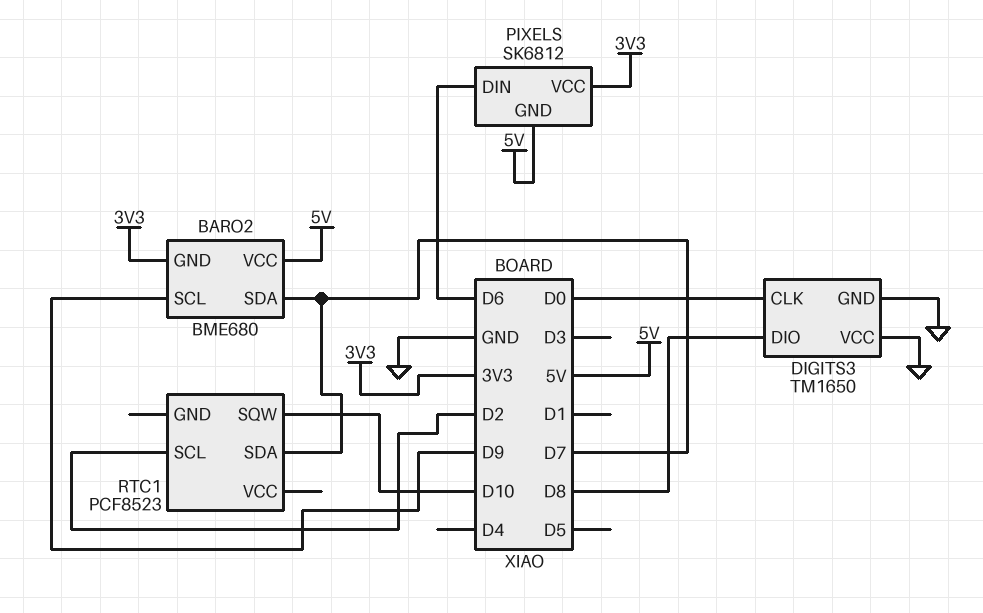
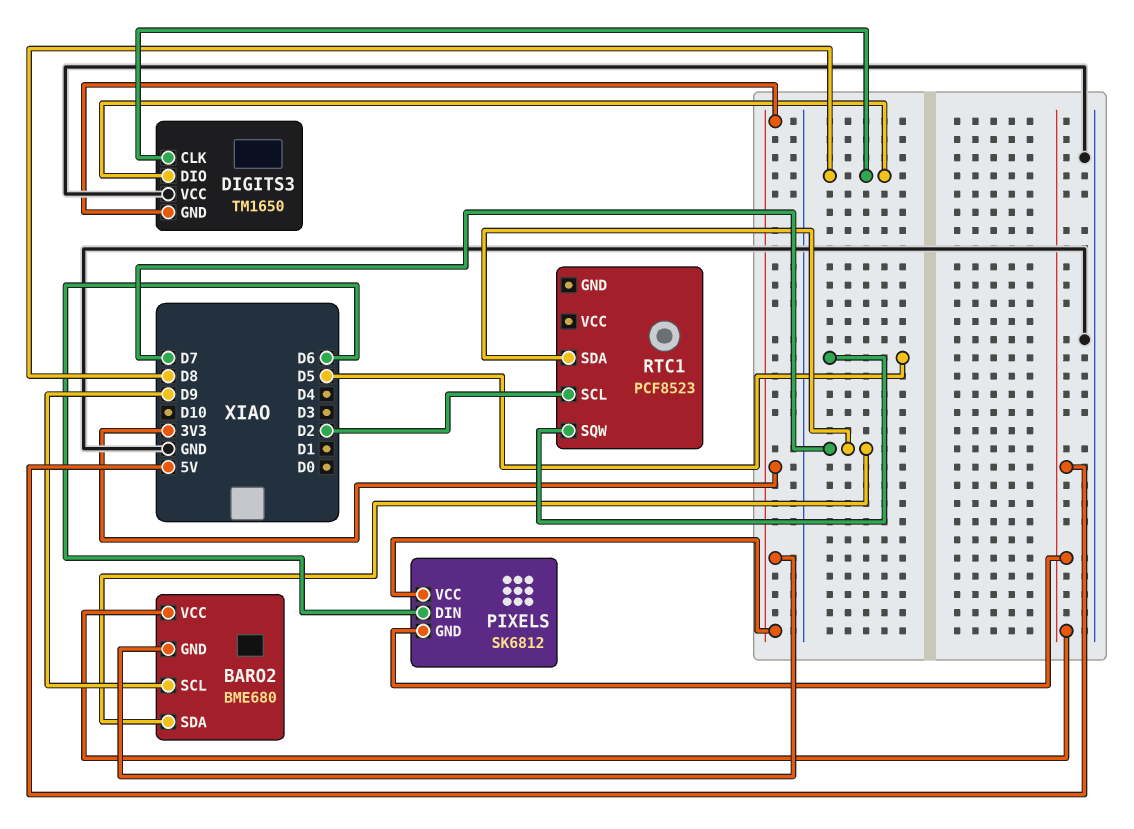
DIGITS3 pin CLK: D0 -> D8
DIGITS3 pin GND: GND -> 3V3
RTC1 pin SQW: D10 -> D5

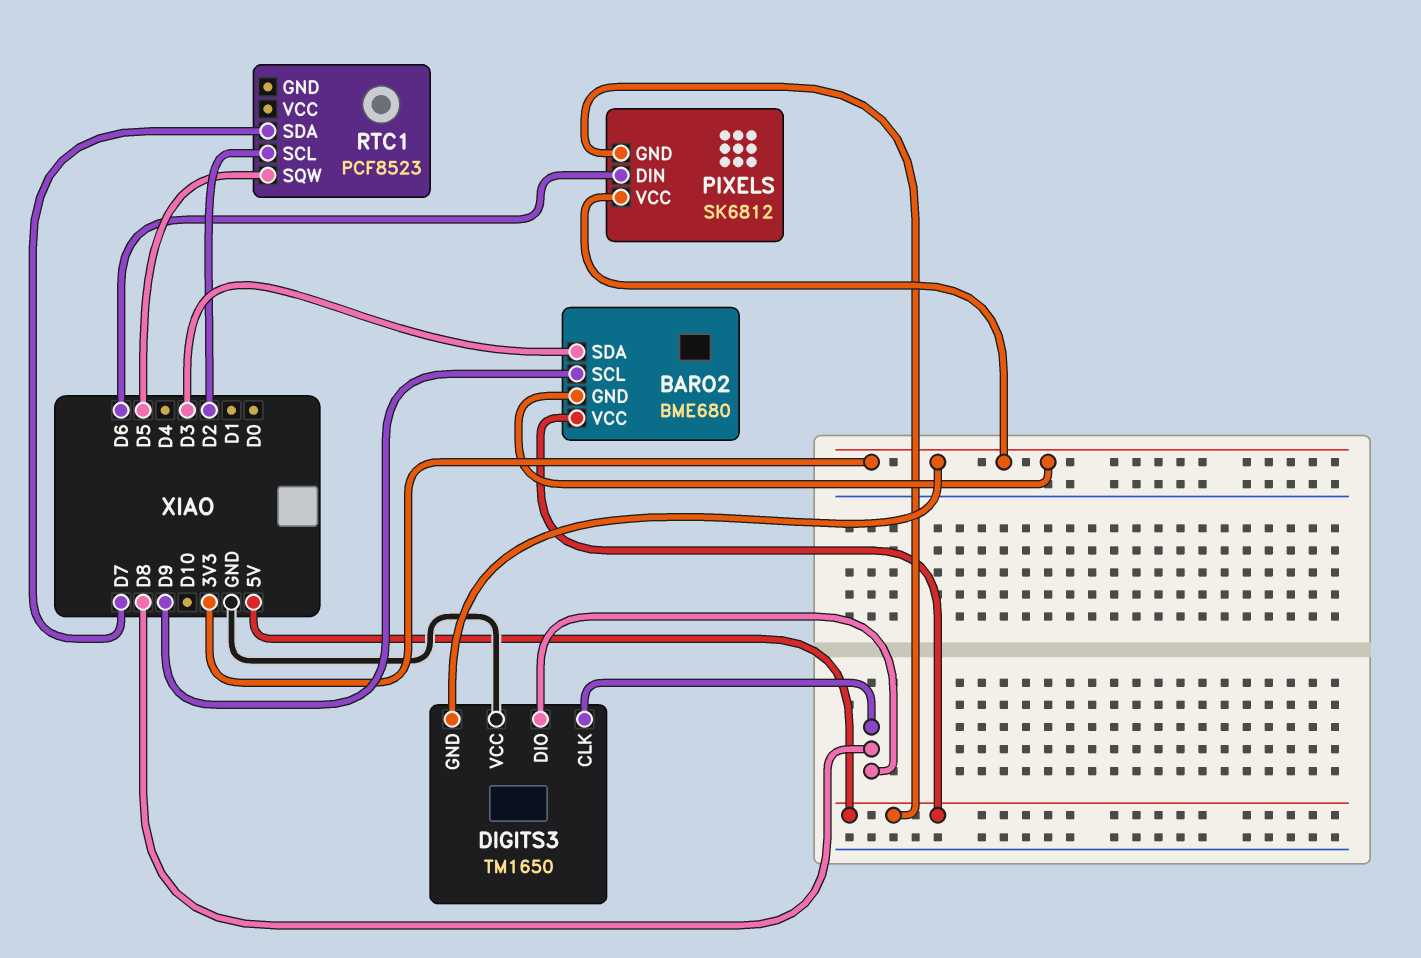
BARO2 pin SDA: D7 -> D3

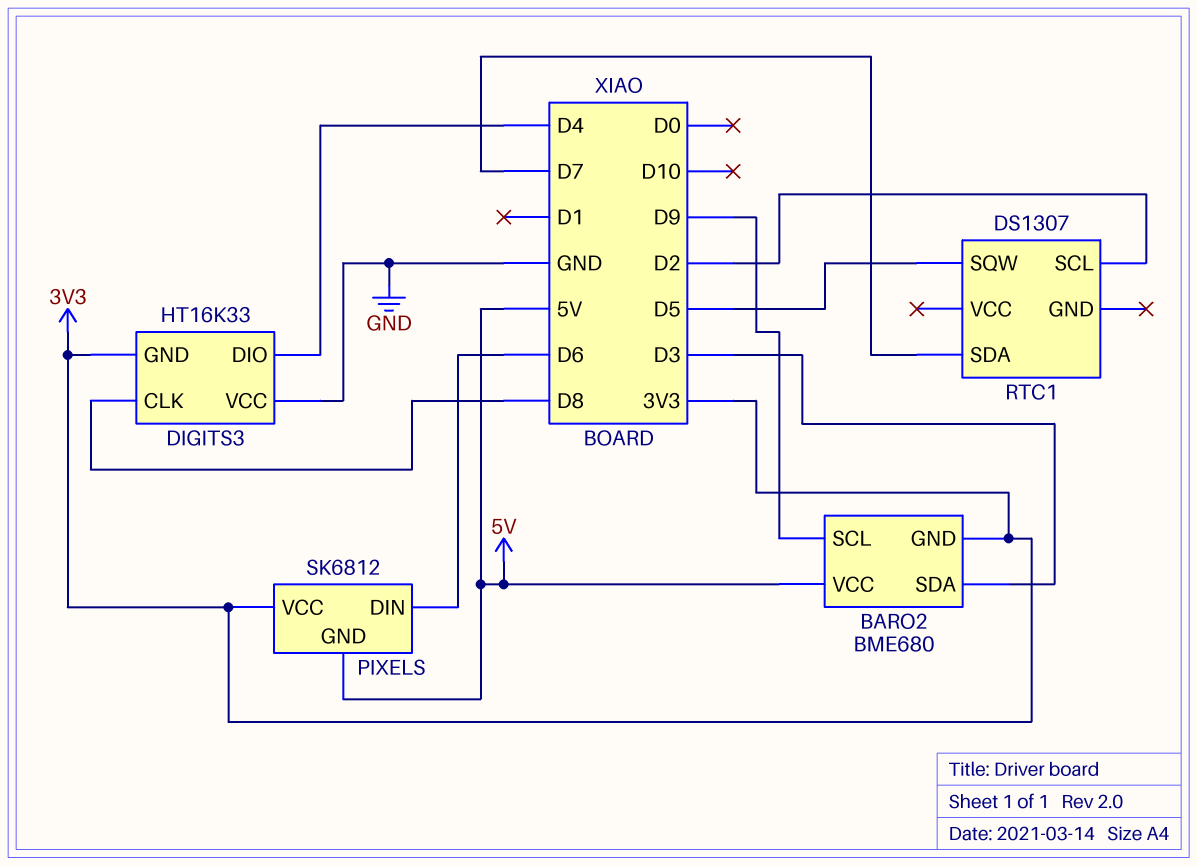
DIGITS3: TM1650 -> HT16K33
DIGITS3 pin DIO: D8 -> D4
RTC1: PCF8523 -> DS1307

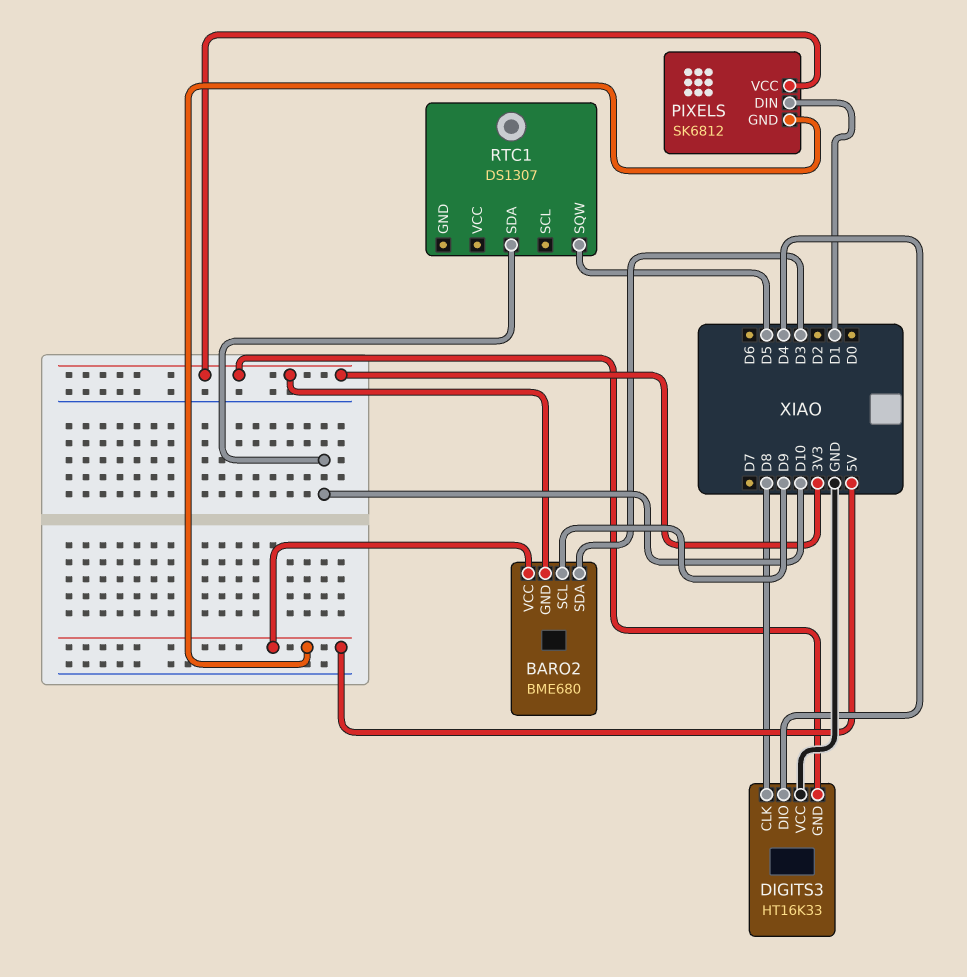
PIXELS pin DIN: D6 -> D1
RTC1 pin SCL: D2 -> none
RTC1 pin SDA: D7 -> D10

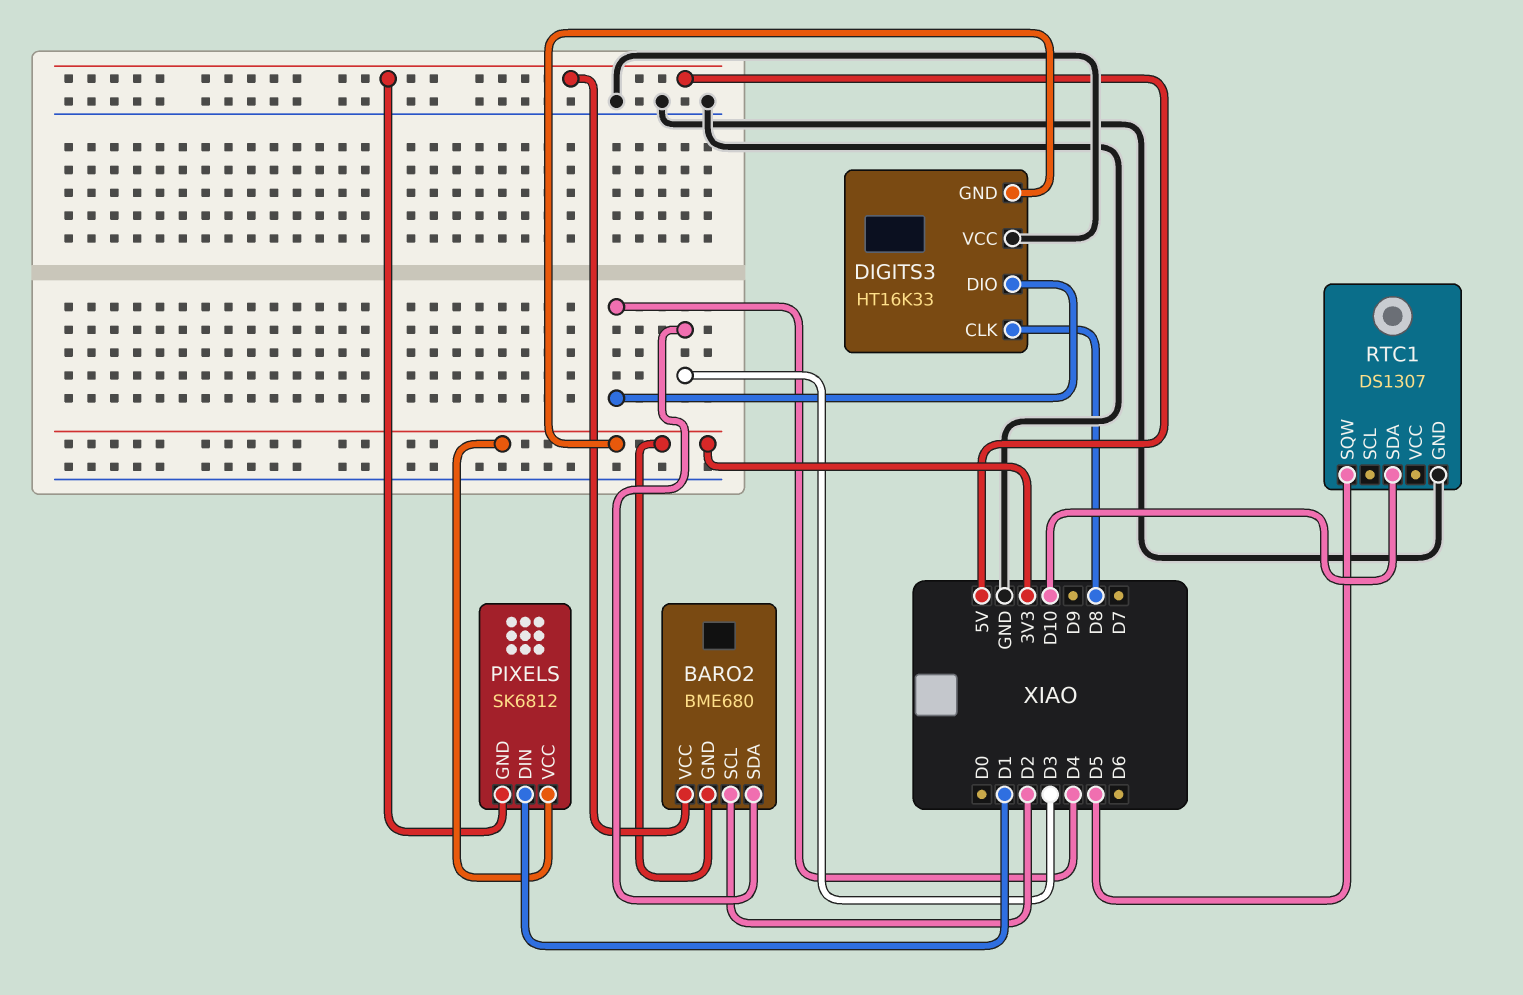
BARO2 pin SCL: D9 -> D2
RTC1 pin GND: none -> GND

